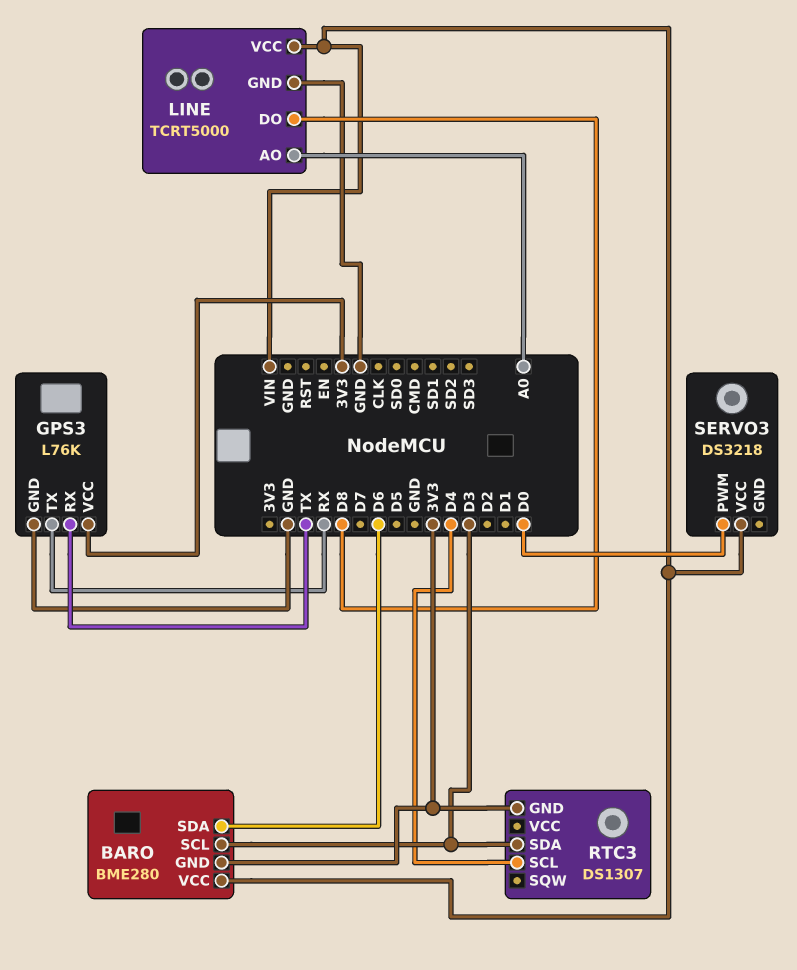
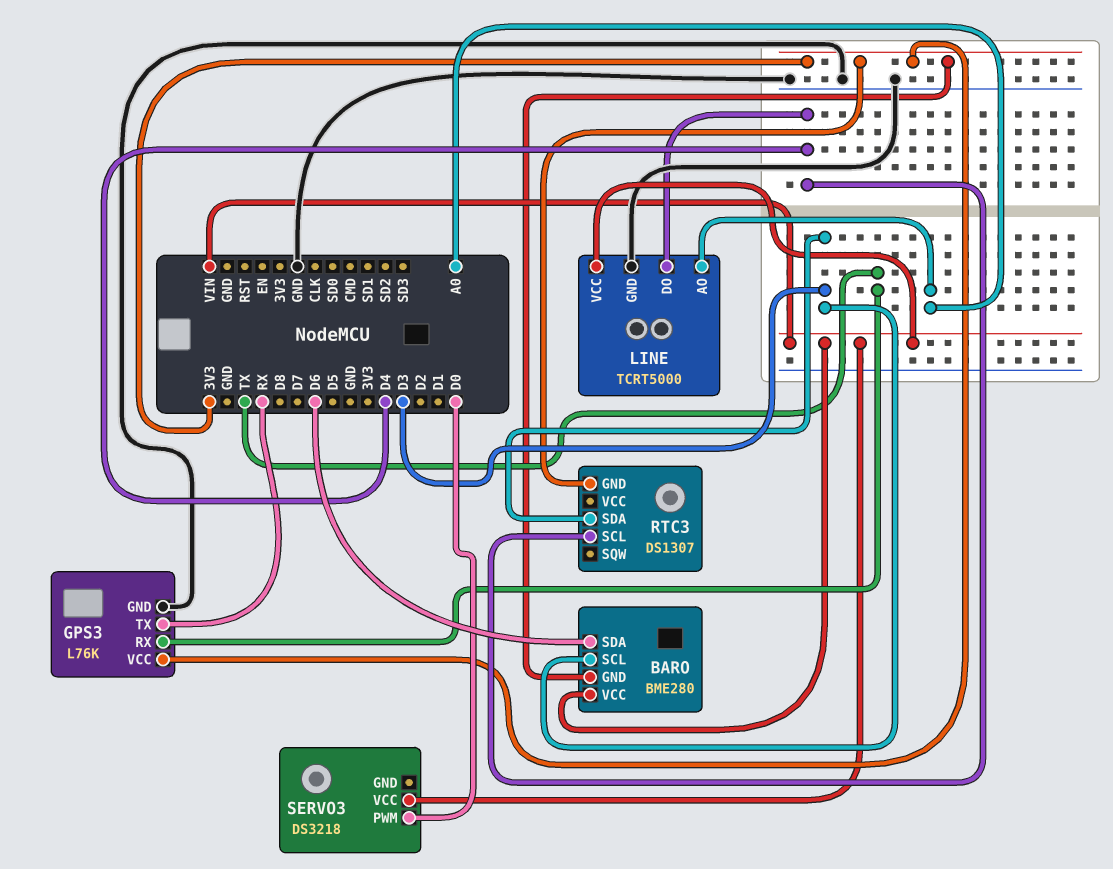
LINE pin DO: D8 -> D4

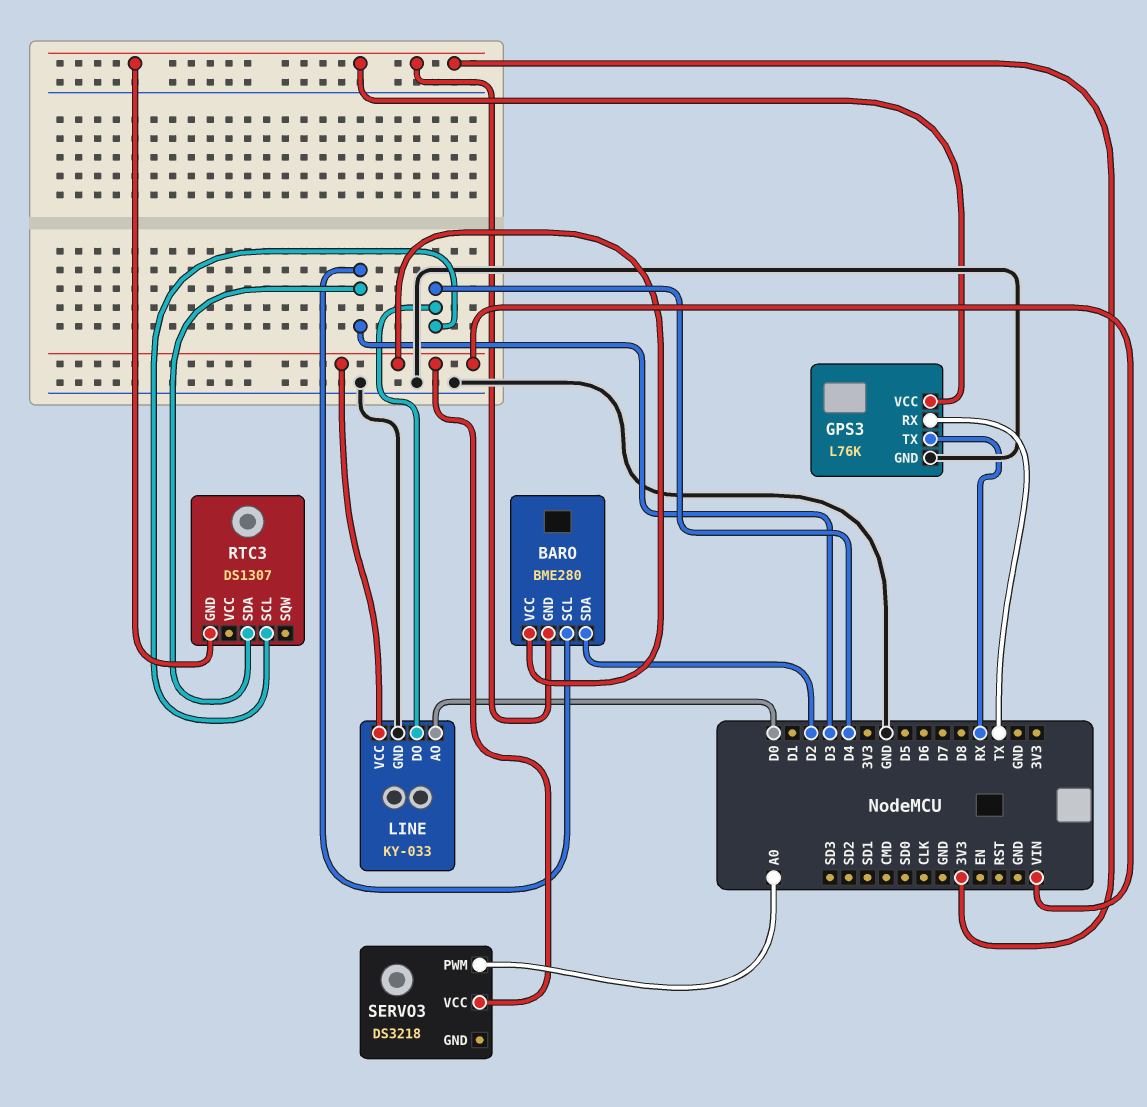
BARO pin SDA: D6 -> D2
LINE: TCRT5000 -> KY-033
LINE pin AO: A0 -> D0
SERVO3 pin PWM: D0 -> A0

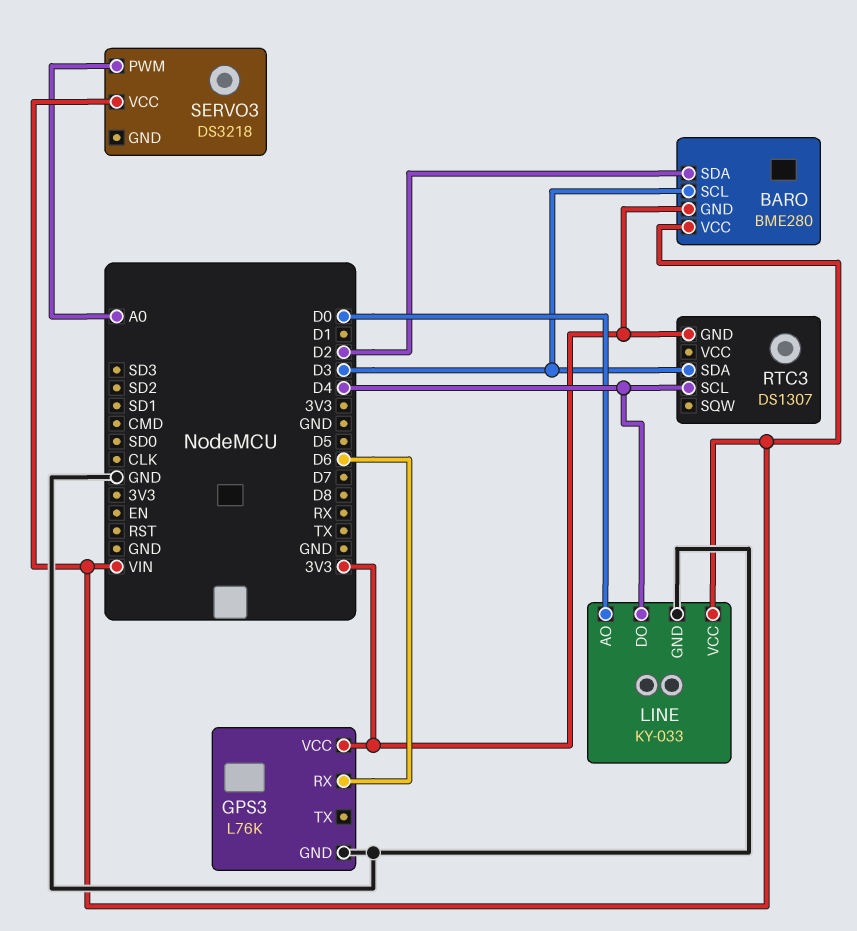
GPS3 pin RX: TX -> D6
GPS3 pin TX: RX -> none

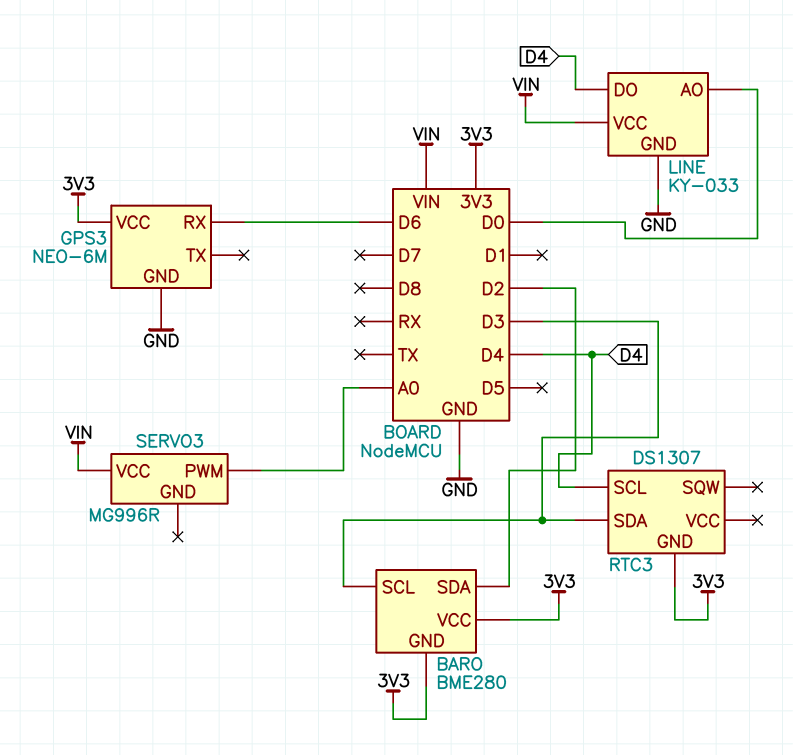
BARO pin VCC: VIN -> 3V3
GPS3: L76K -> NEO-6M
SERVO3: DS3218 -> MG996R

